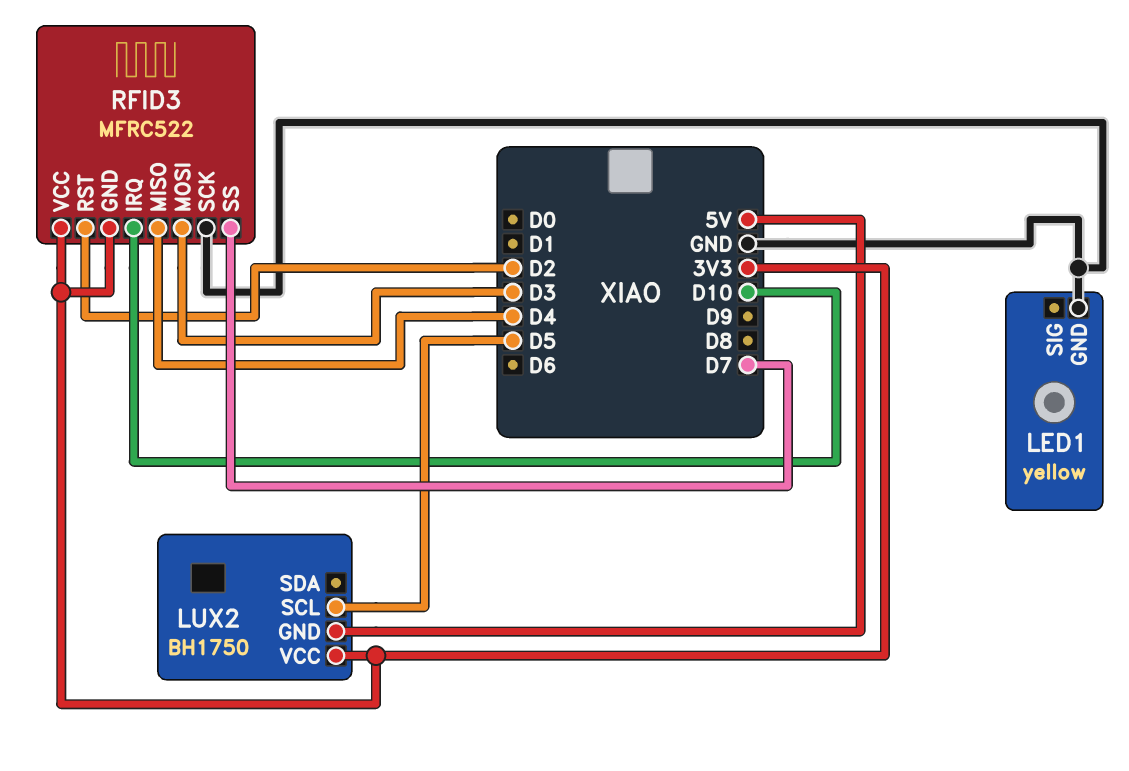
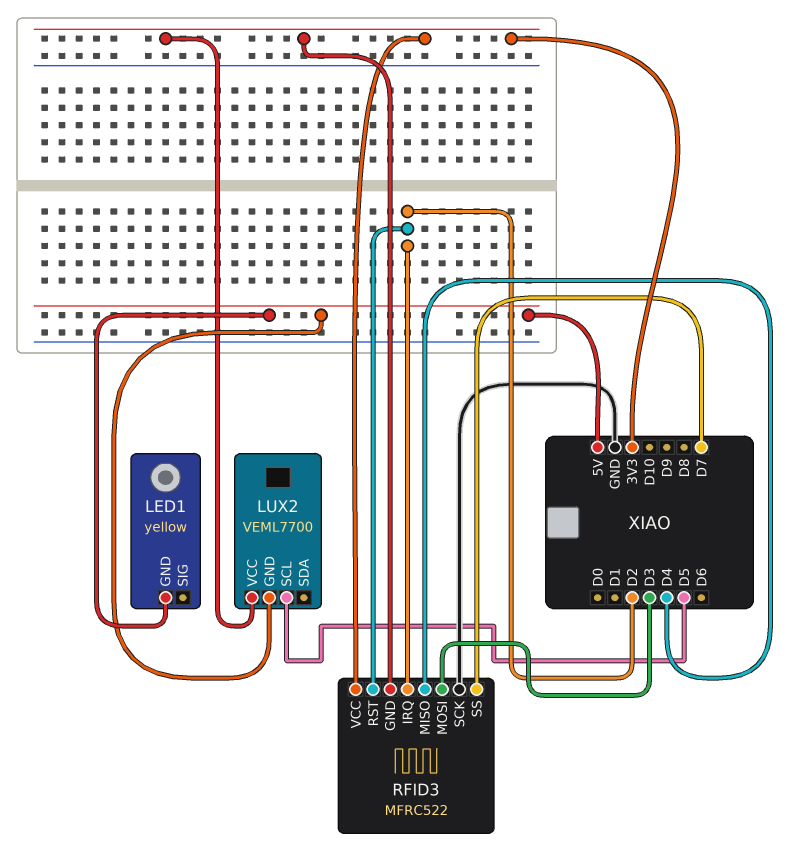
LED1 pin GND: GND -> 5V
LUX2: BH1750 -> VEML7700
RFID3 pin IRQ: D10 -> D2

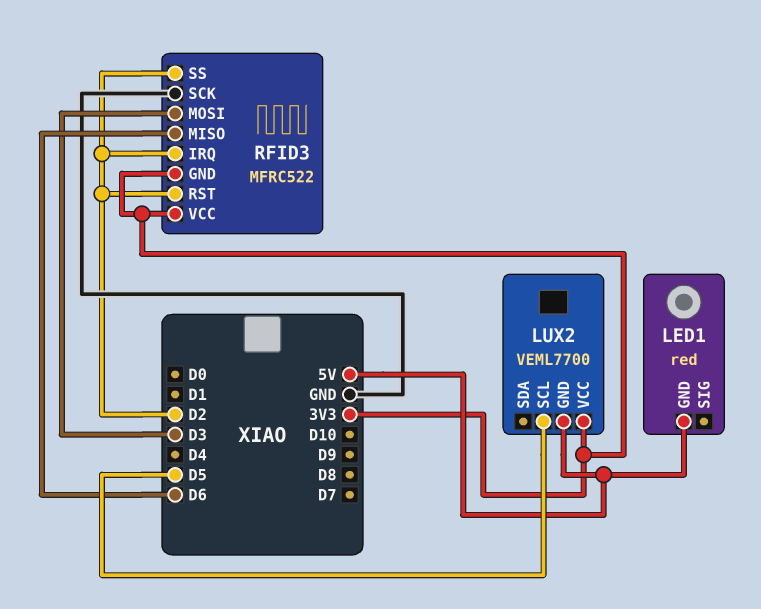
LED1: yellow -> red
RFID3 pin MISO: D4 -> D6
RFID3 pin SS: D7 -> D2

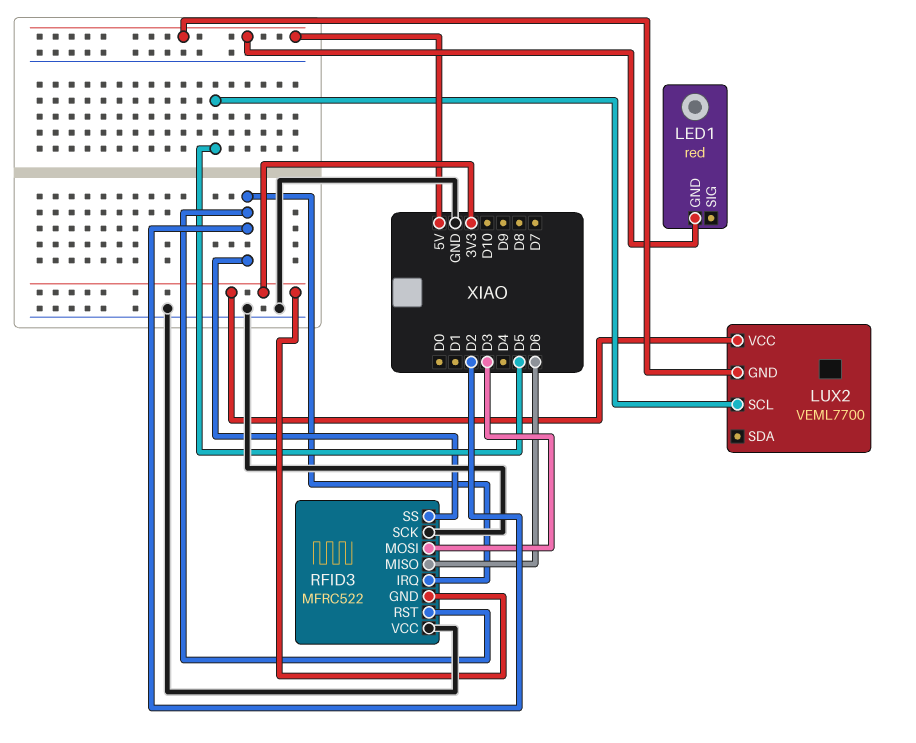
RFID3 pin VCC: 3V3 -> GND

